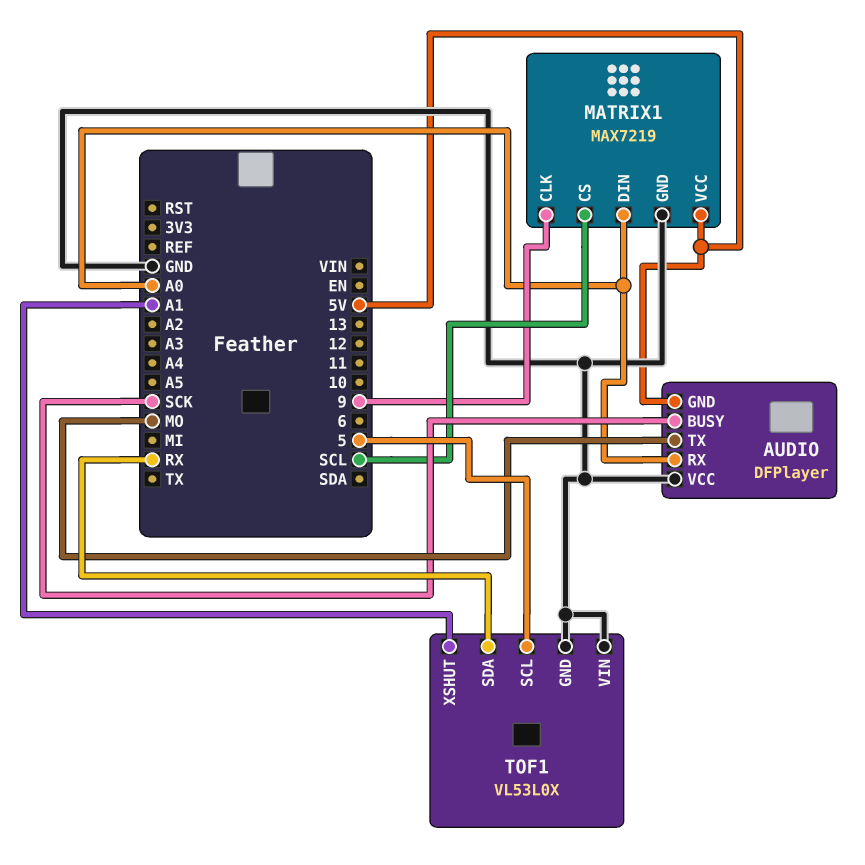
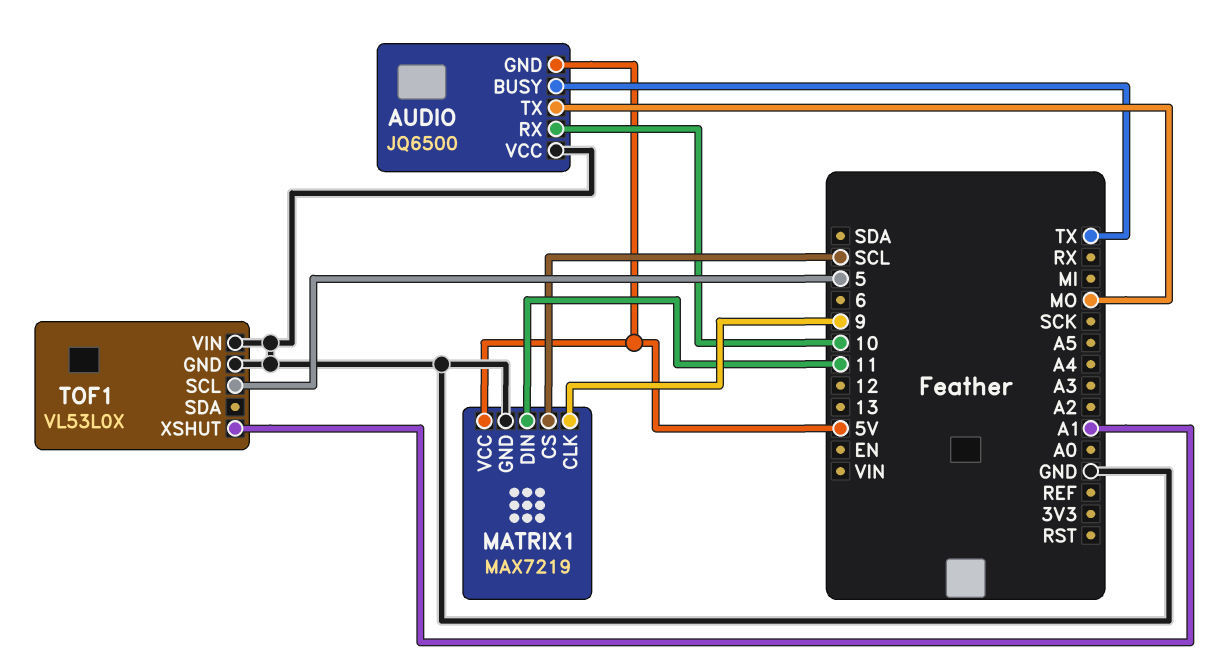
AUDIO: DFPlayer -> JQ6500
AUDIO pin BUSY: SCK -> TX
AUDIO pin RX: A0 -> 10
MATRIX1 pin DIN: A0 -> 11
TOF1 pin SDA: RX -> none

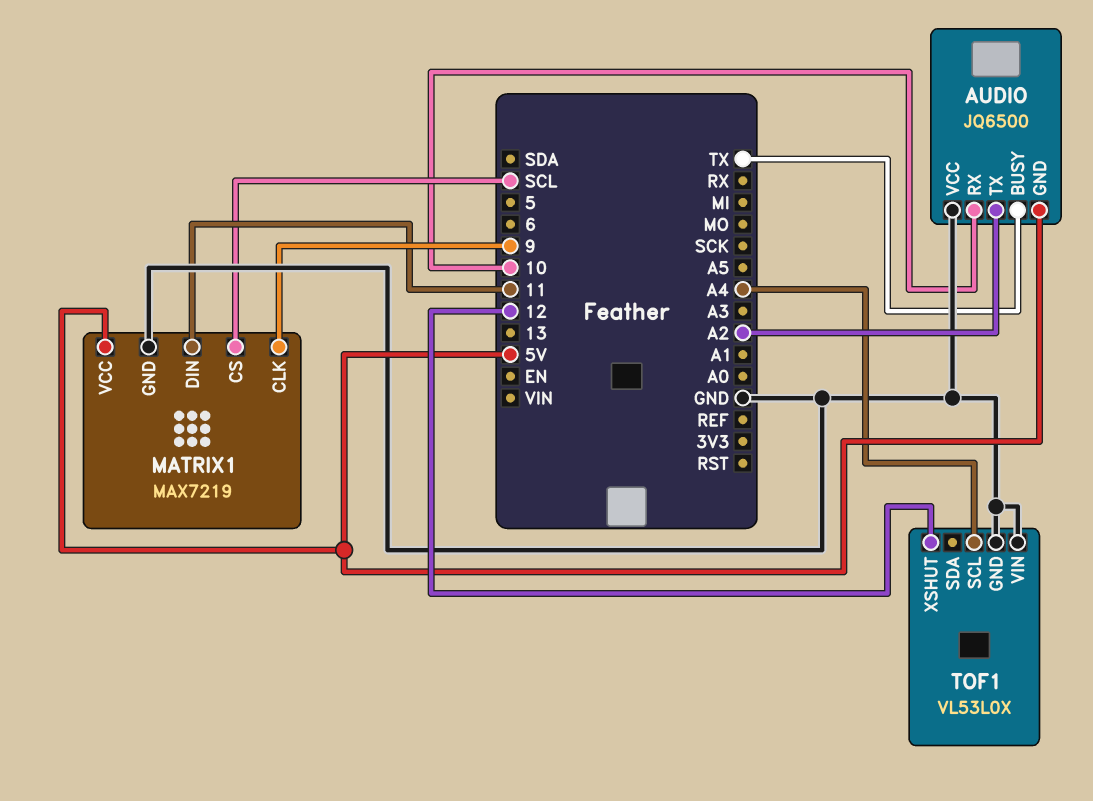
AUDIO pin TX: MO -> A2
TOF1 pin SCL: 5 -> A4
TOF1 pin XSHUT: A1 -> 12

